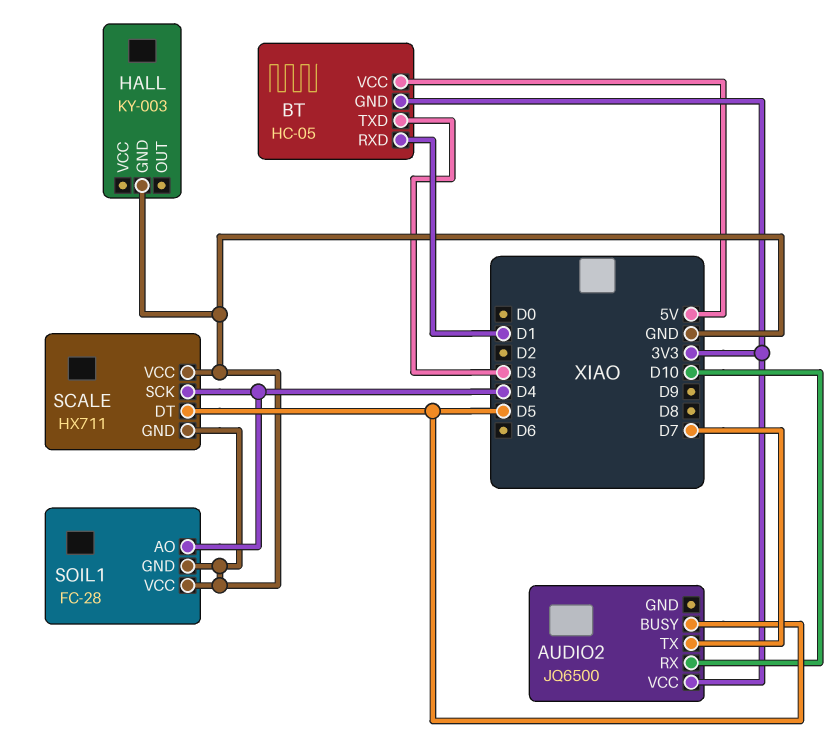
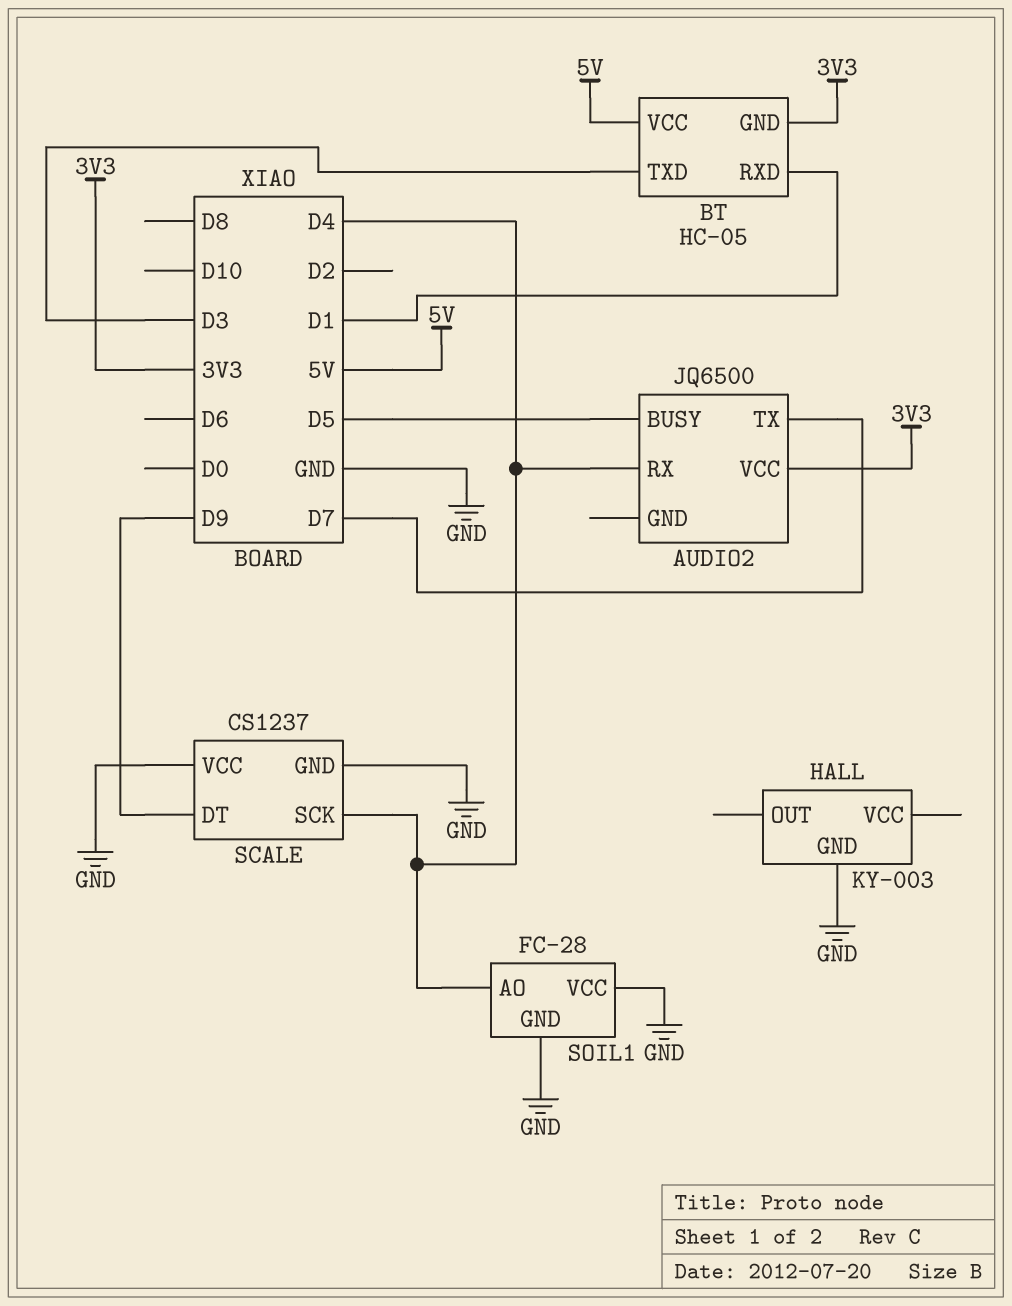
AUDIO2 pin RX: D10 -> D4
SCALE: HX711 -> CS1237
SCALE pin DT: D5 -> D9

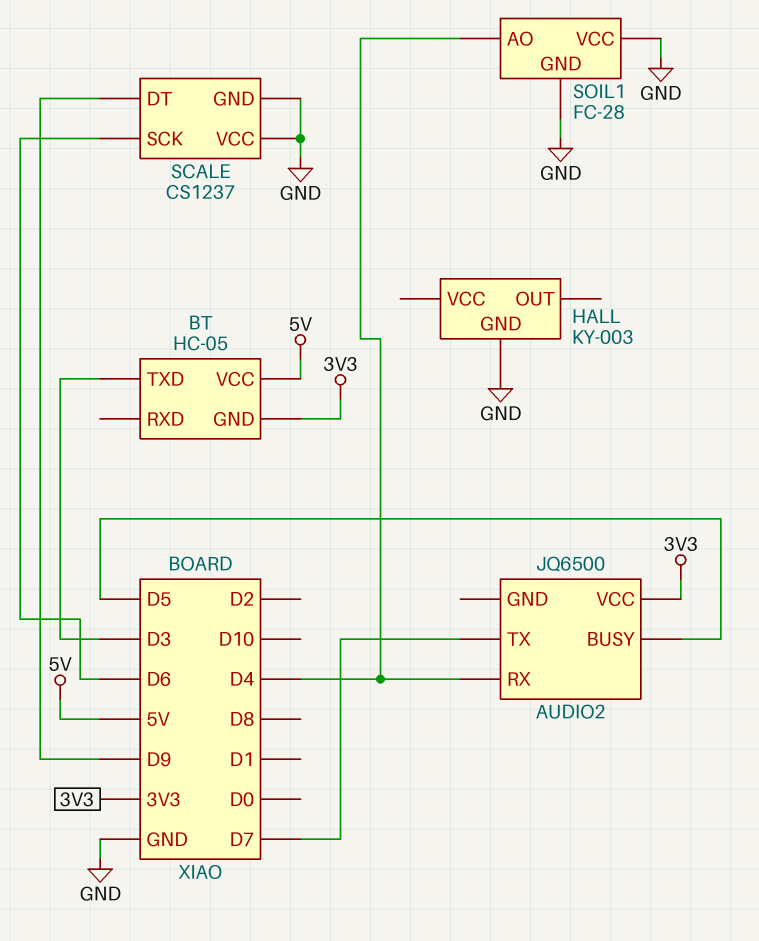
BT pin RXD: D1 -> none
SCALE pin SCK: D4 -> D6

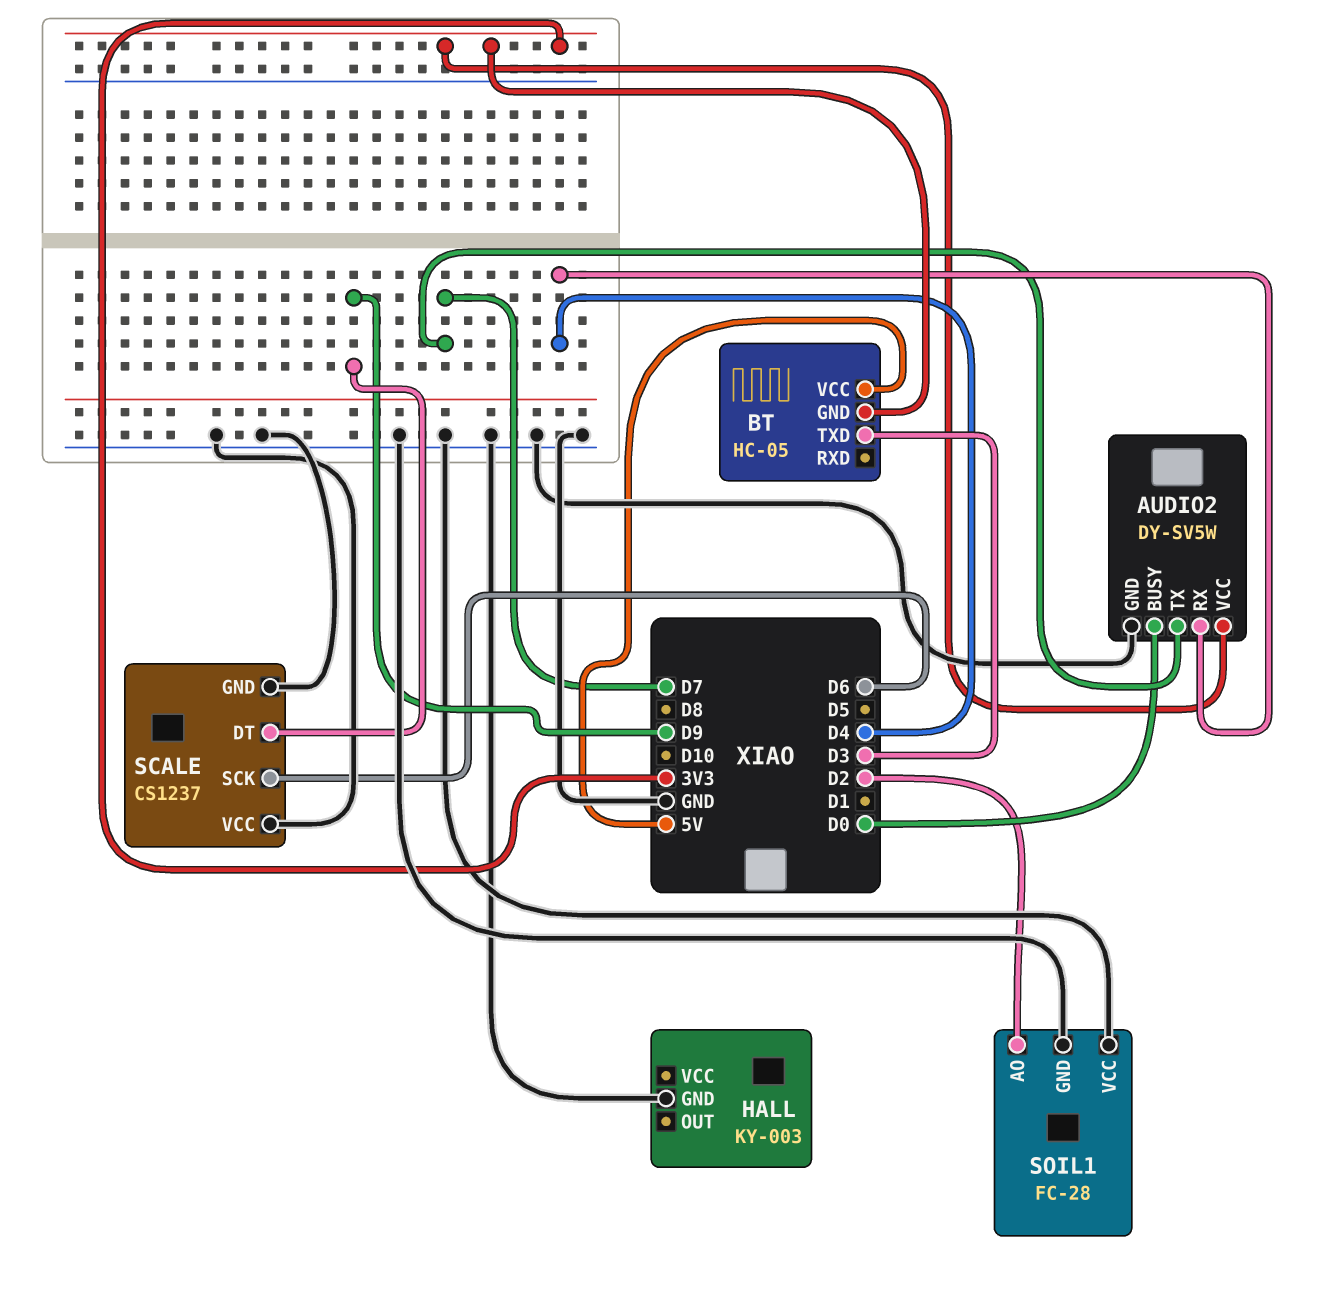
AUDIO2: JQ6500 -> DY-SV5W
AUDIO2 pin BUSY: D5 -> D0
AUDIO2 pin GND: none -> GND
SOIL1 pin AO: D4 -> D2

